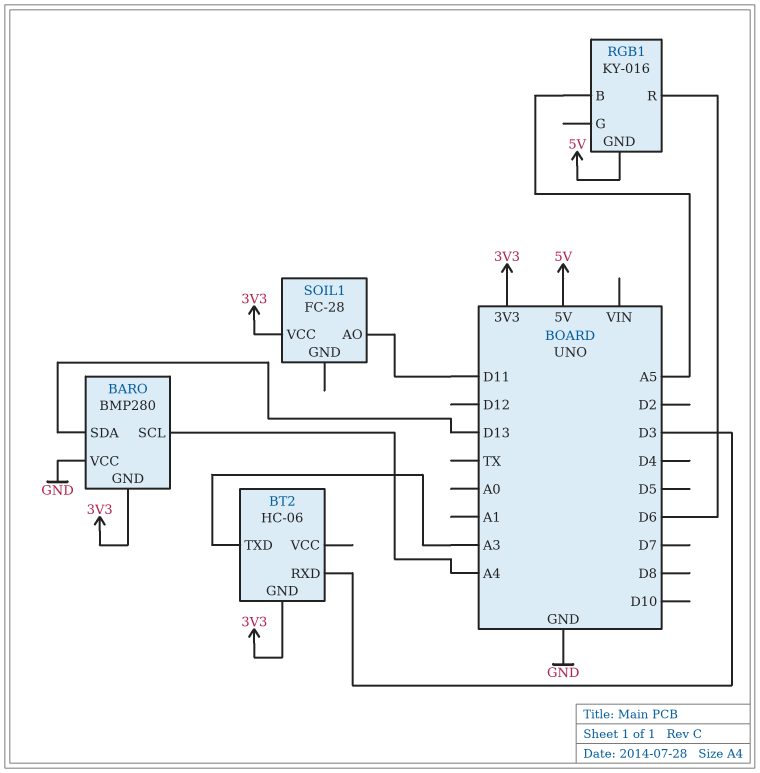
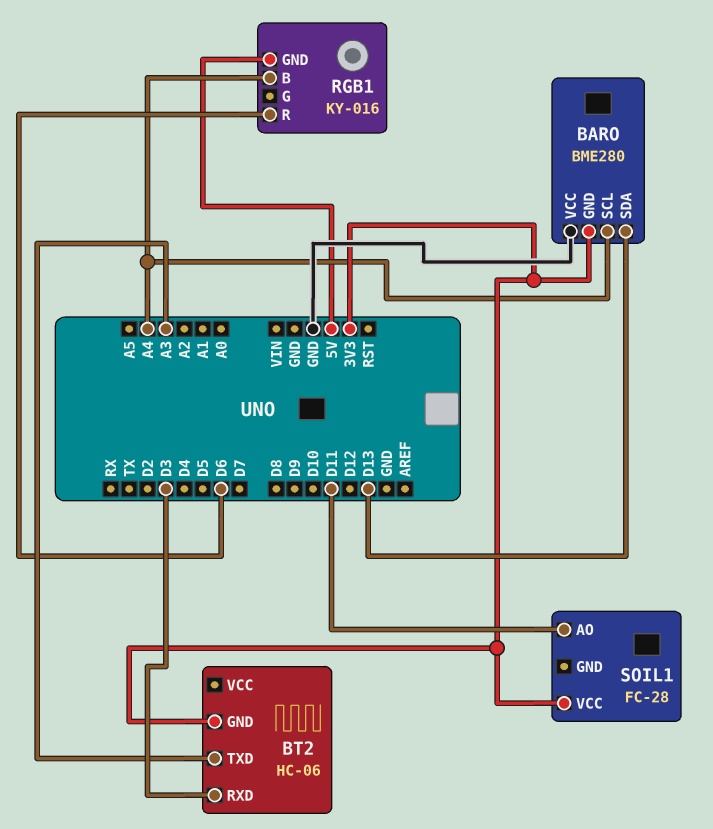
BARO: BMP280 -> BME280
RGB1 pin B: A5 -> A4

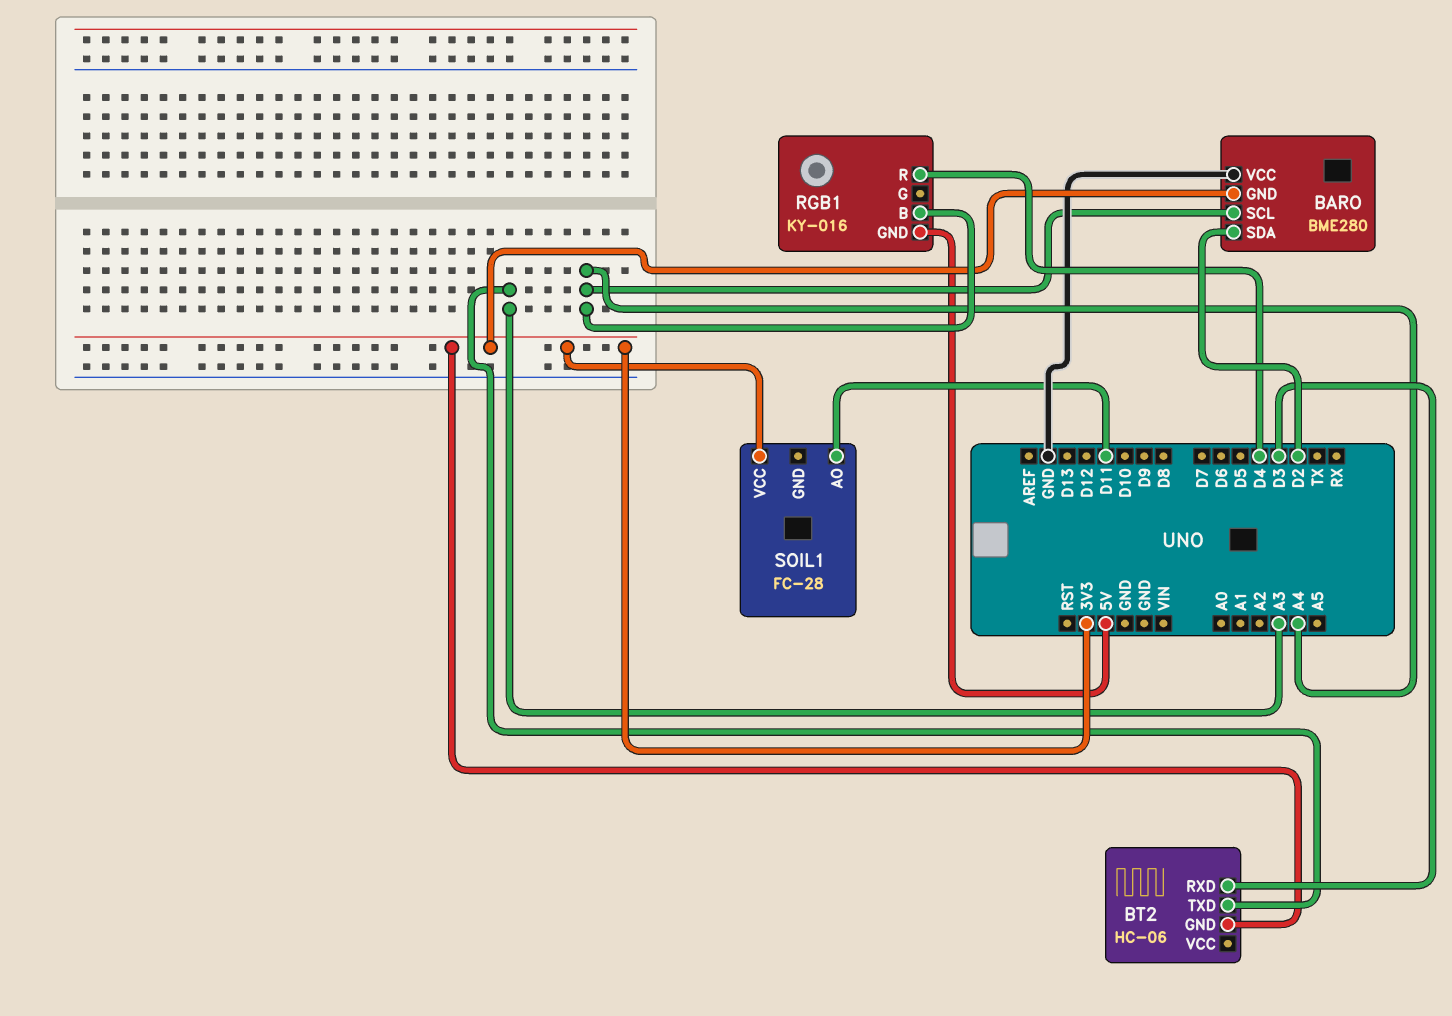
BARO pin SDA: D13 -> D2
RGB1 pin R: D6 -> D4

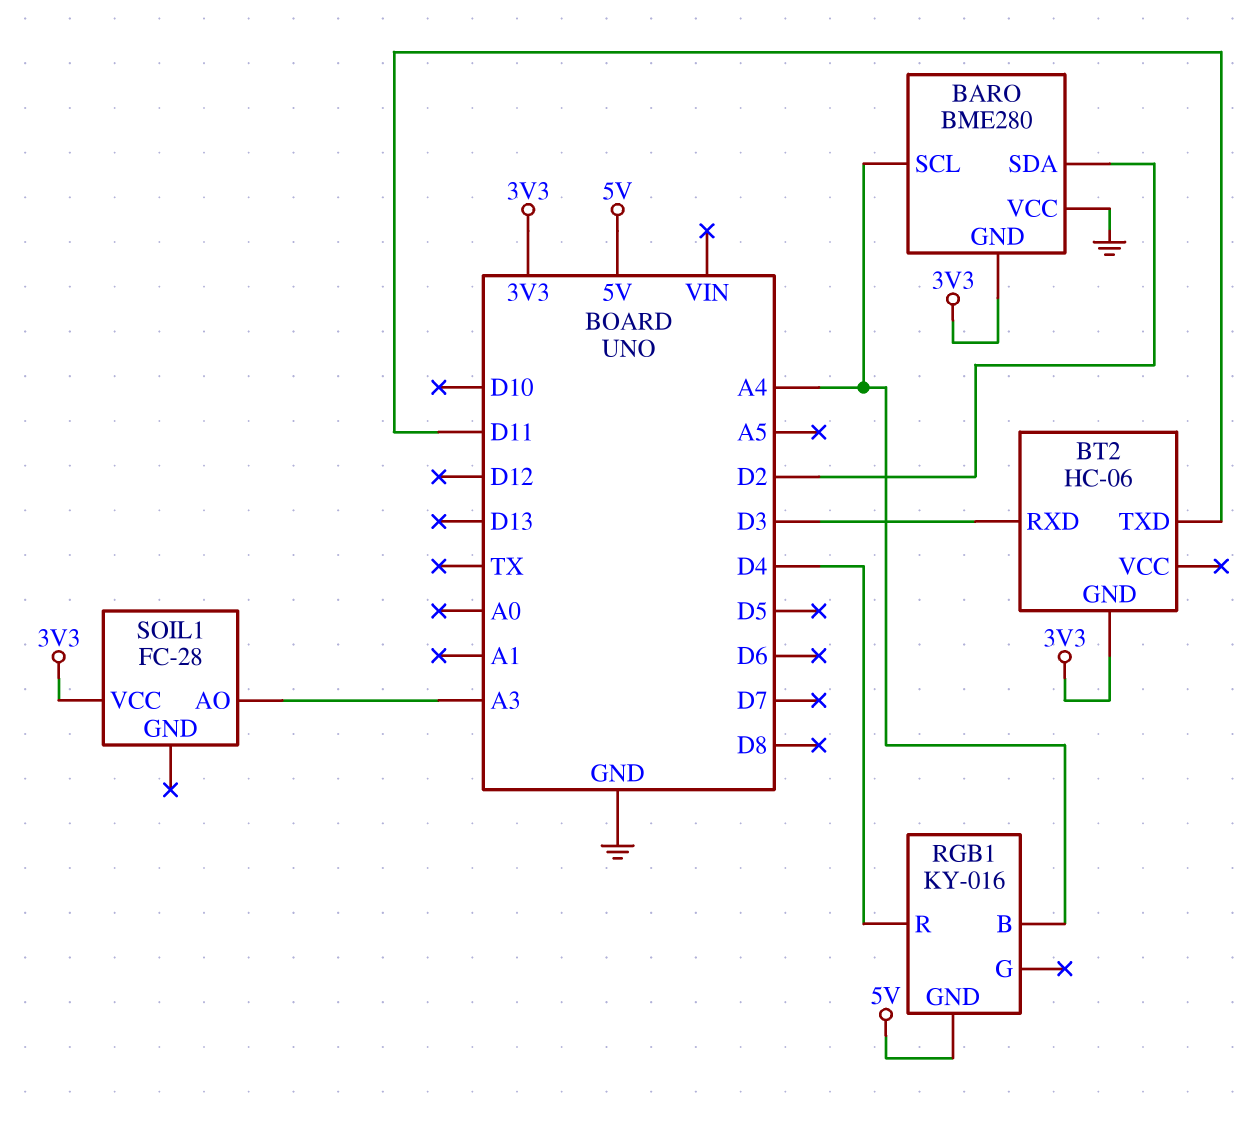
BT2 pin TXD: A3 -> D11
SOIL1 pin AO: D11 -> A3

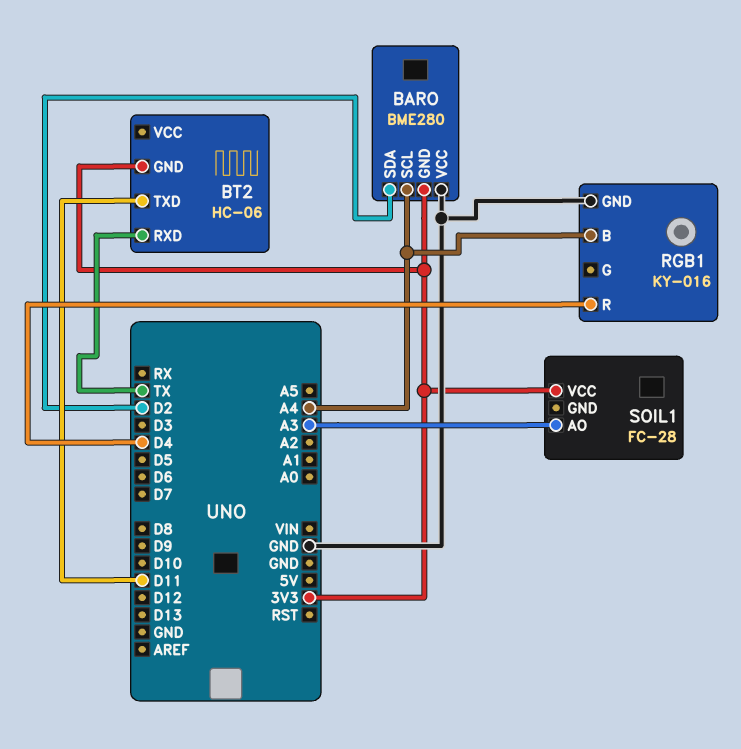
BT2 pin RXD: D3 -> TX
RGB1 pin GND: 5V -> GND

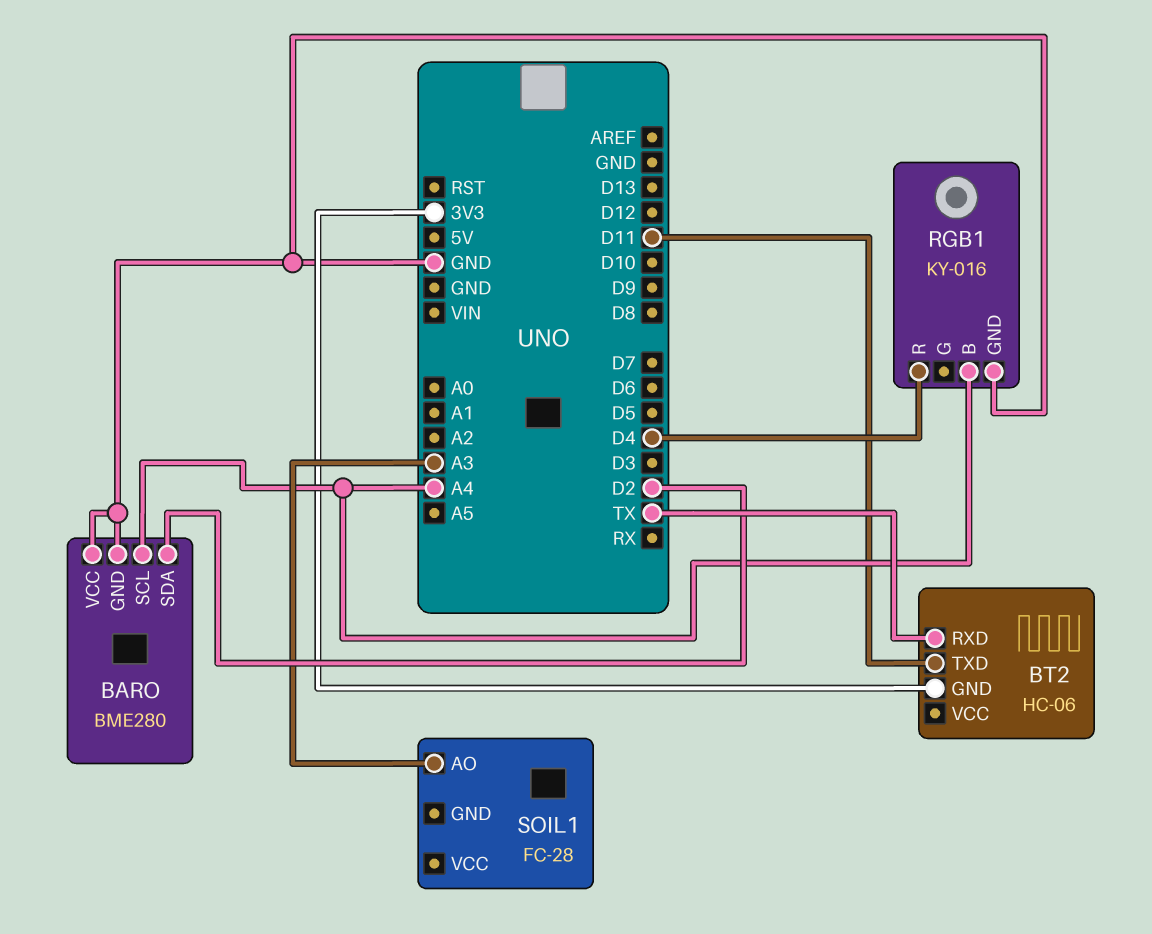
BARO pin GND: 3V3 -> GND
SOIL1 pin VCC: 3V3 -> none

